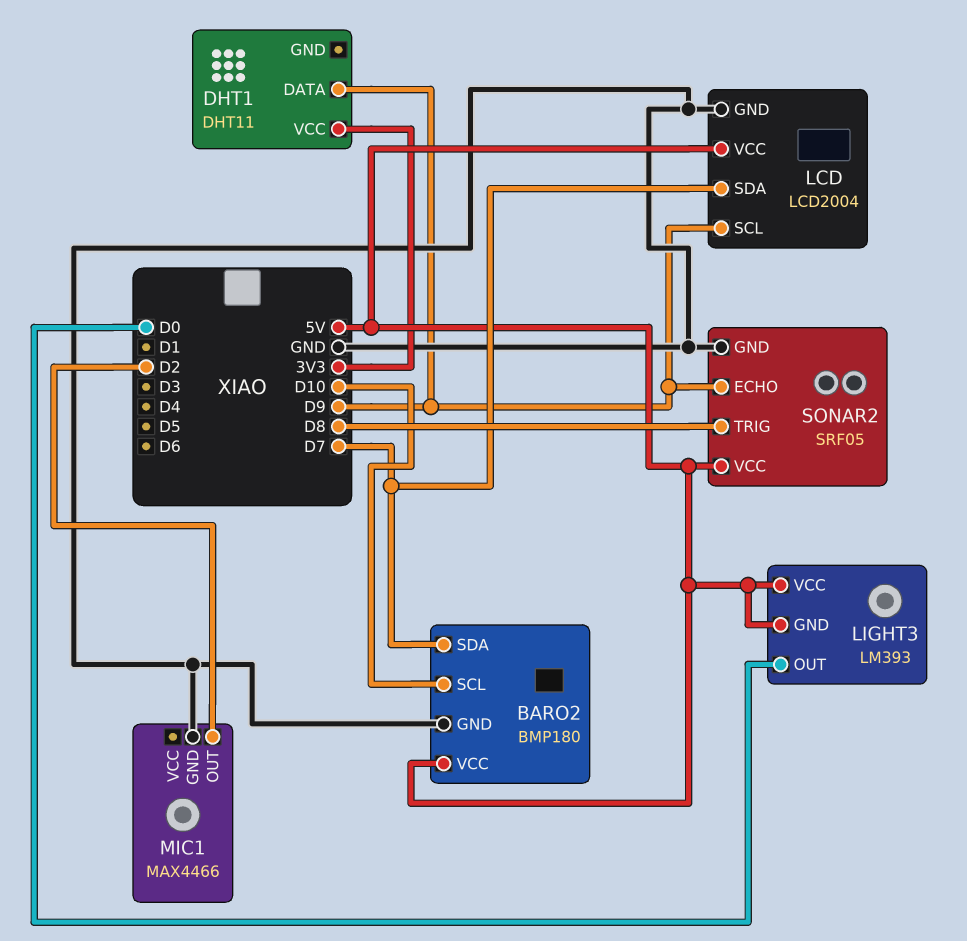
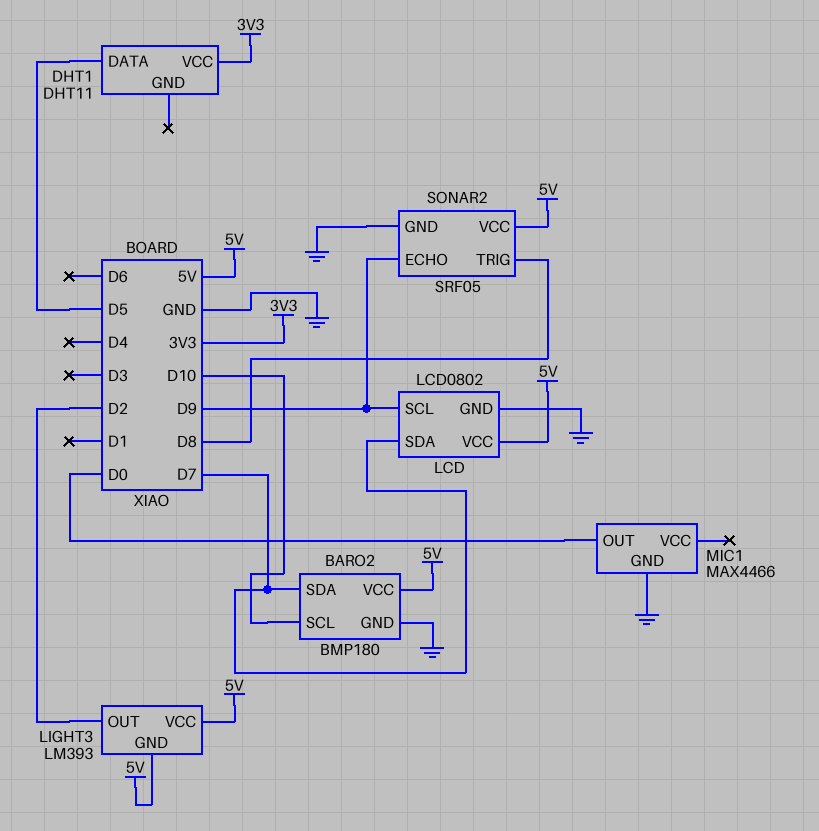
DHT1 pin DATA: D9 -> D5
LCD: LCD2004 -> LCD0802
LIGHT3 pin OUT: D0 -> D2
MIC1 pin OUT: D2 -> D0

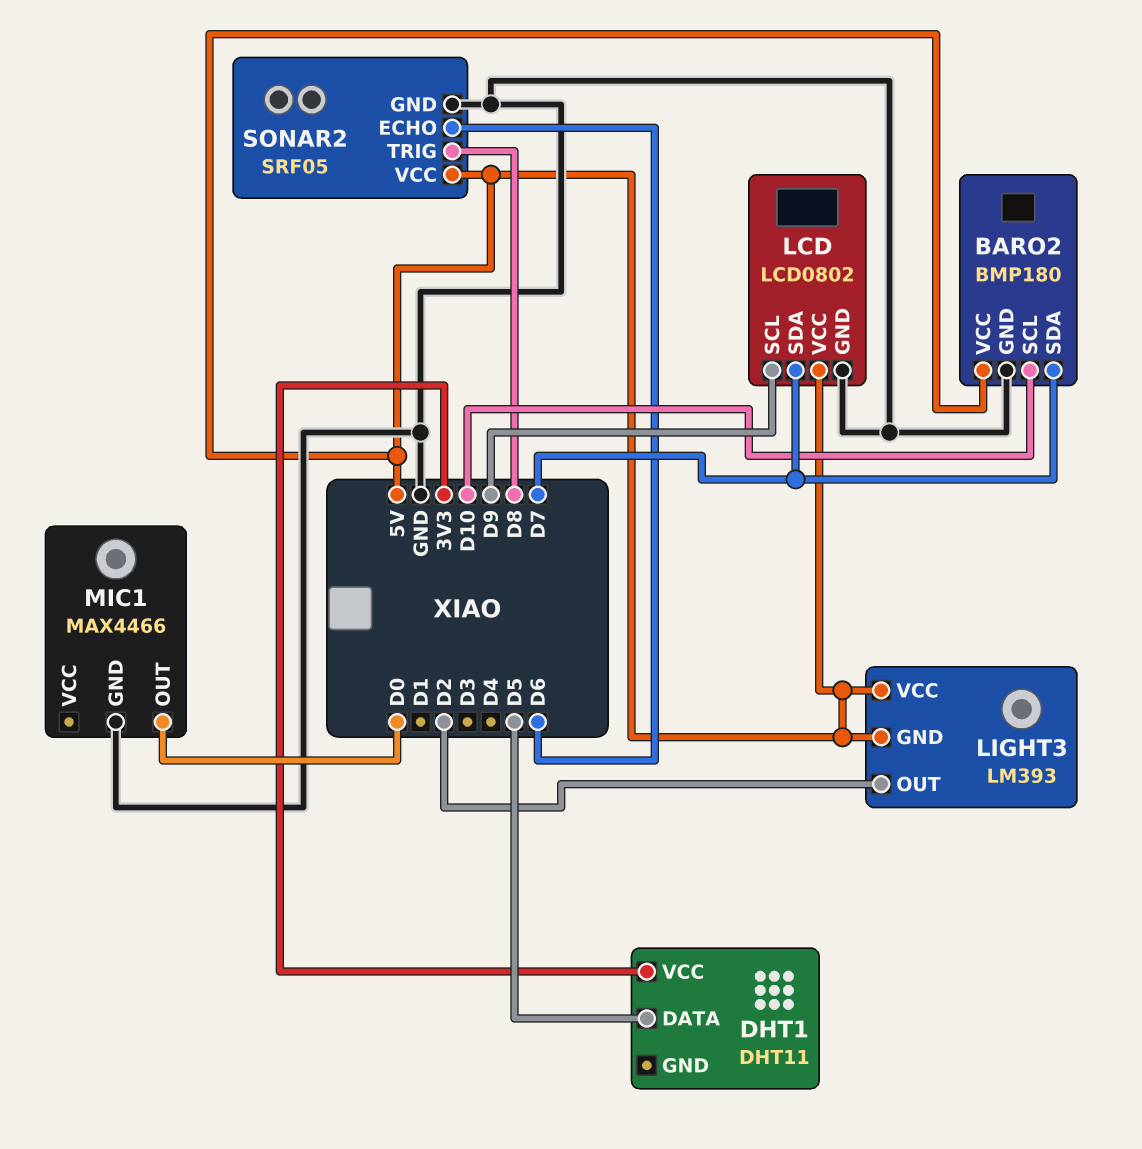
SONAR2 pin ECHO: D9 -> D6

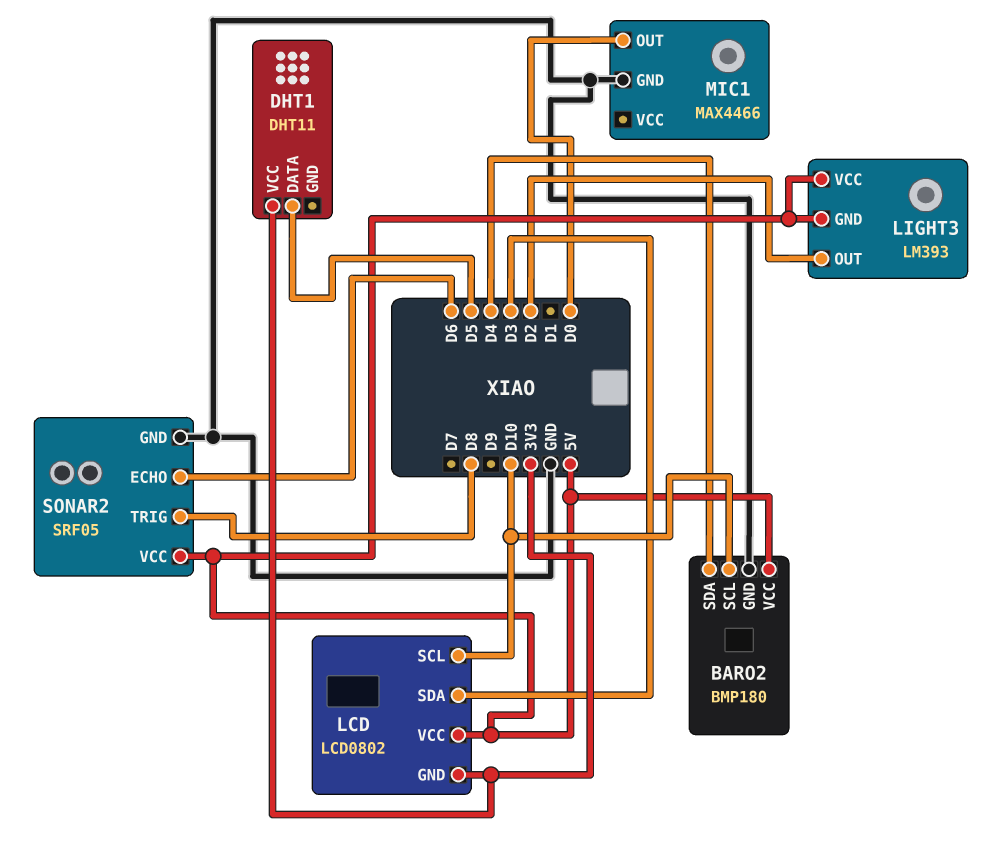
BARO2 pin SDA: D7 -> D4
LCD pin GND: GND -> 3V3
LCD pin SCL: D9 -> D10
LCD pin SDA: D7 -> D3

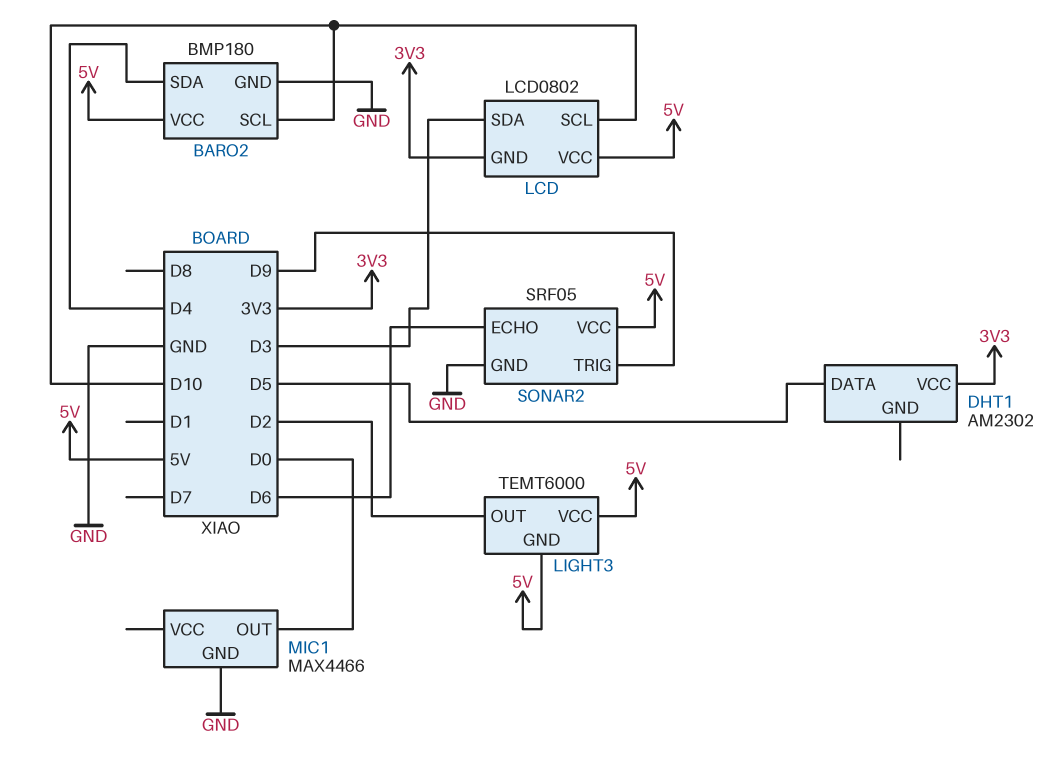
DHT1: DHT11 -> AM2302
LIGHT3: LM393 -> TEMT6000
SONAR2 pin TRIG: D8 -> D9

